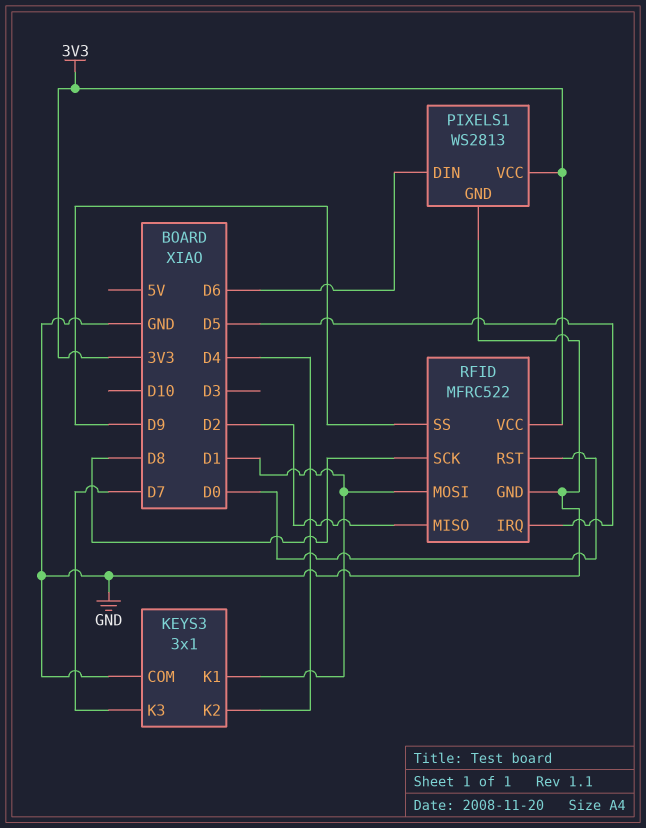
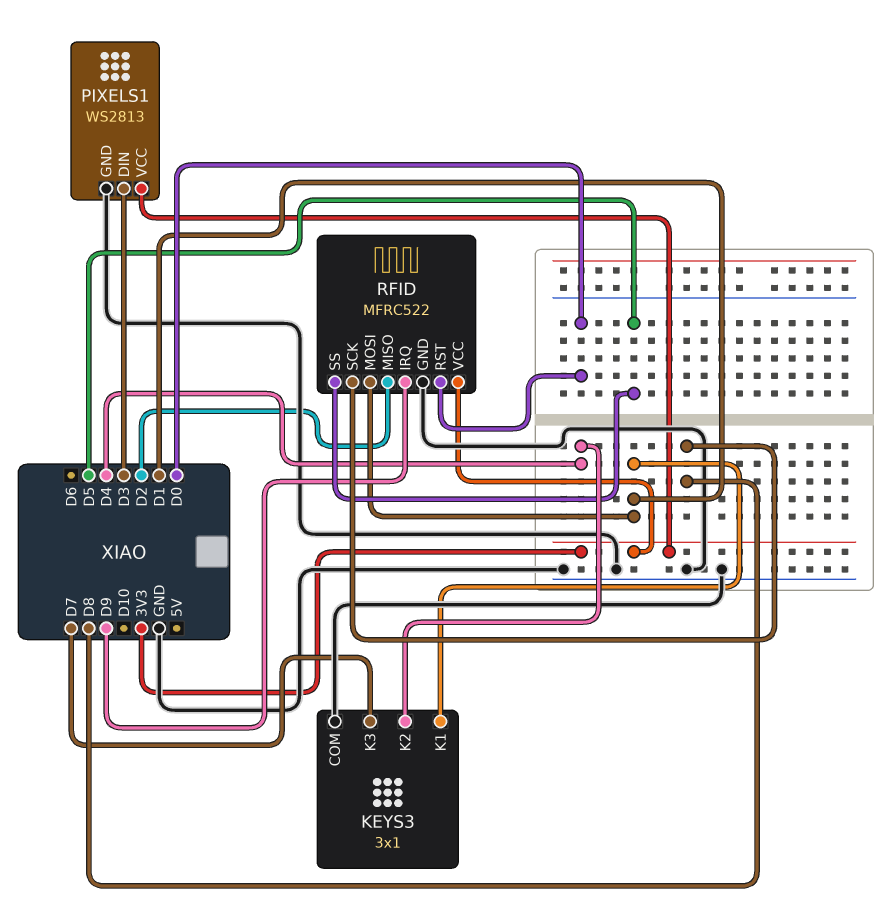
PIXELS1 pin DIN: D6 -> D3
RFID pin IRQ: D5 -> D9
RFID pin SS: D9 -> D5

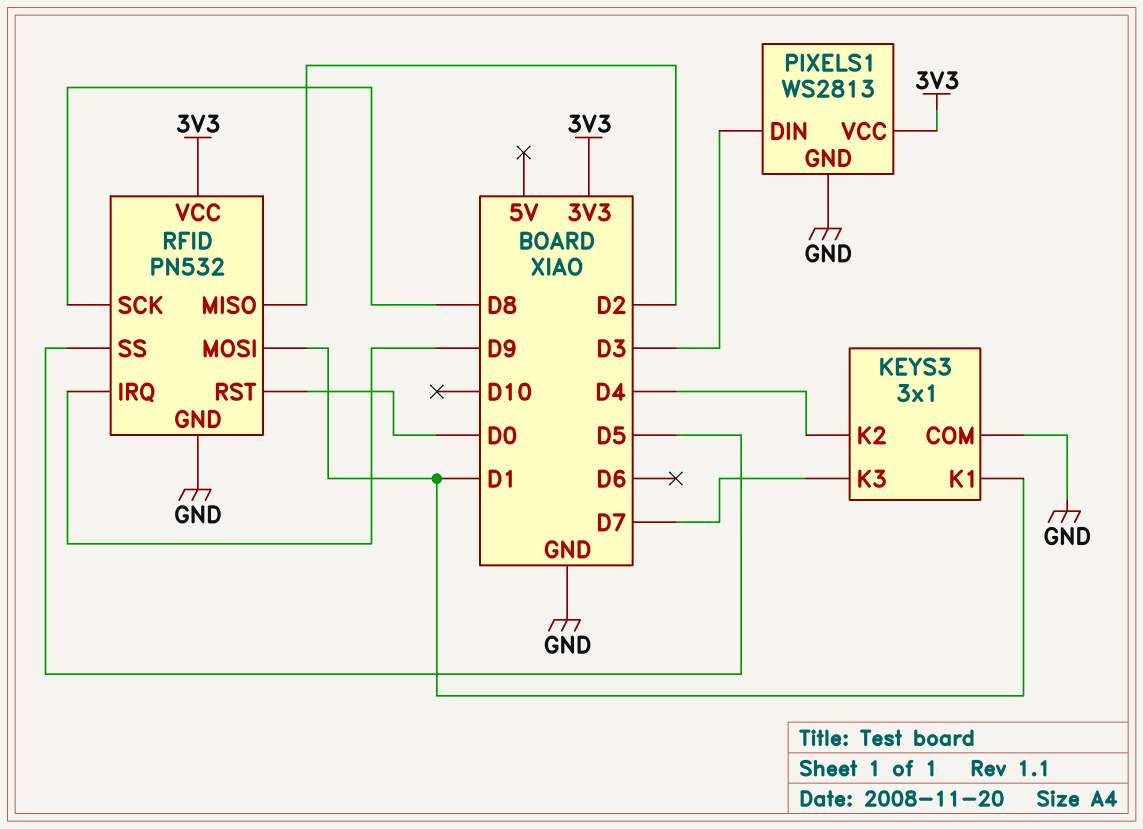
RFID: MFRC522 -> PN532

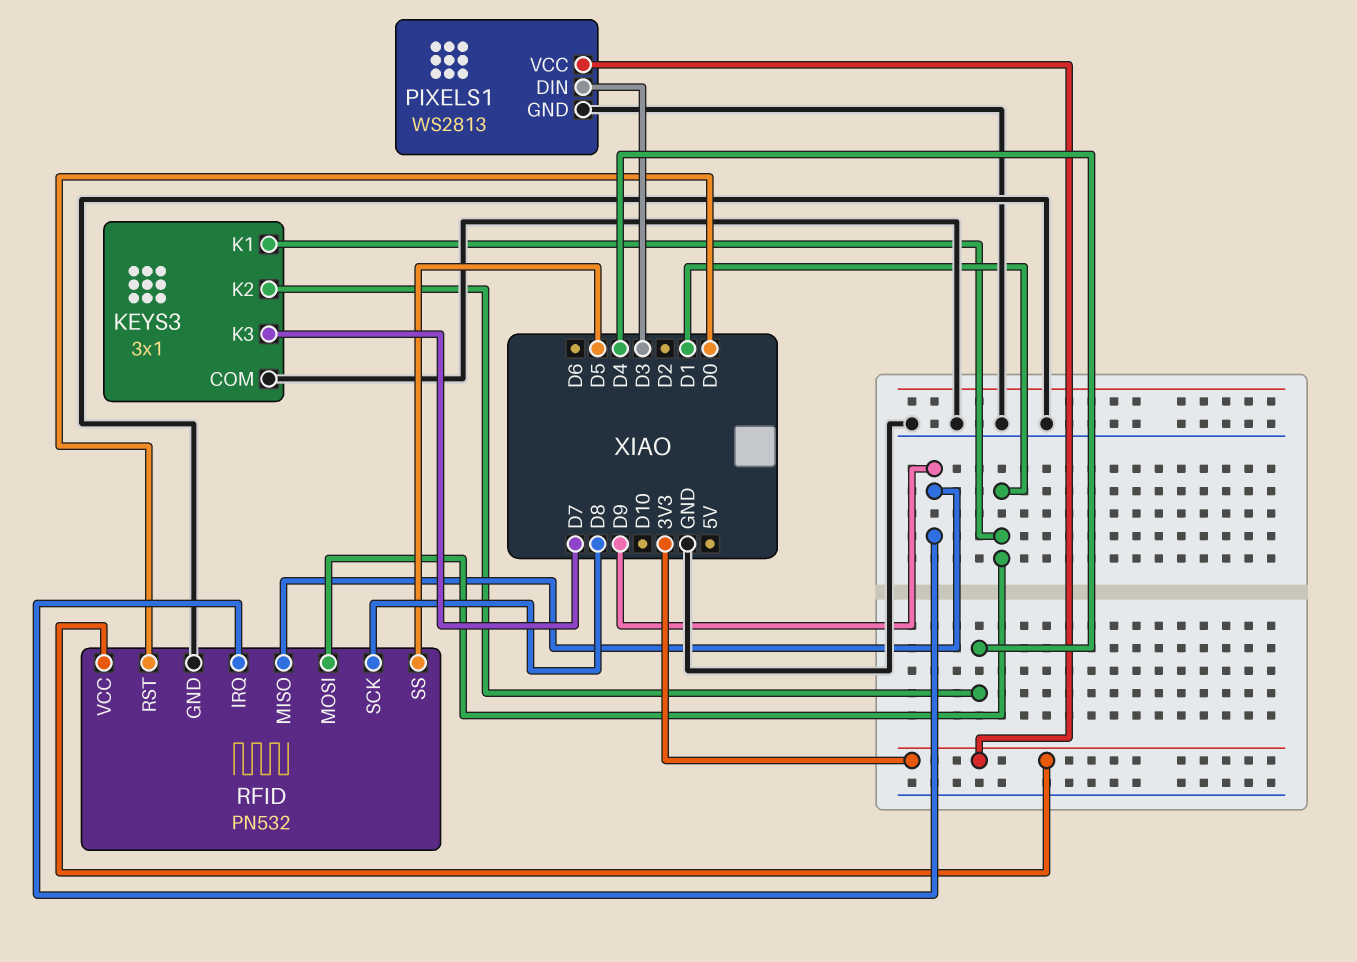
RFID pin MISO: D2 -> D9

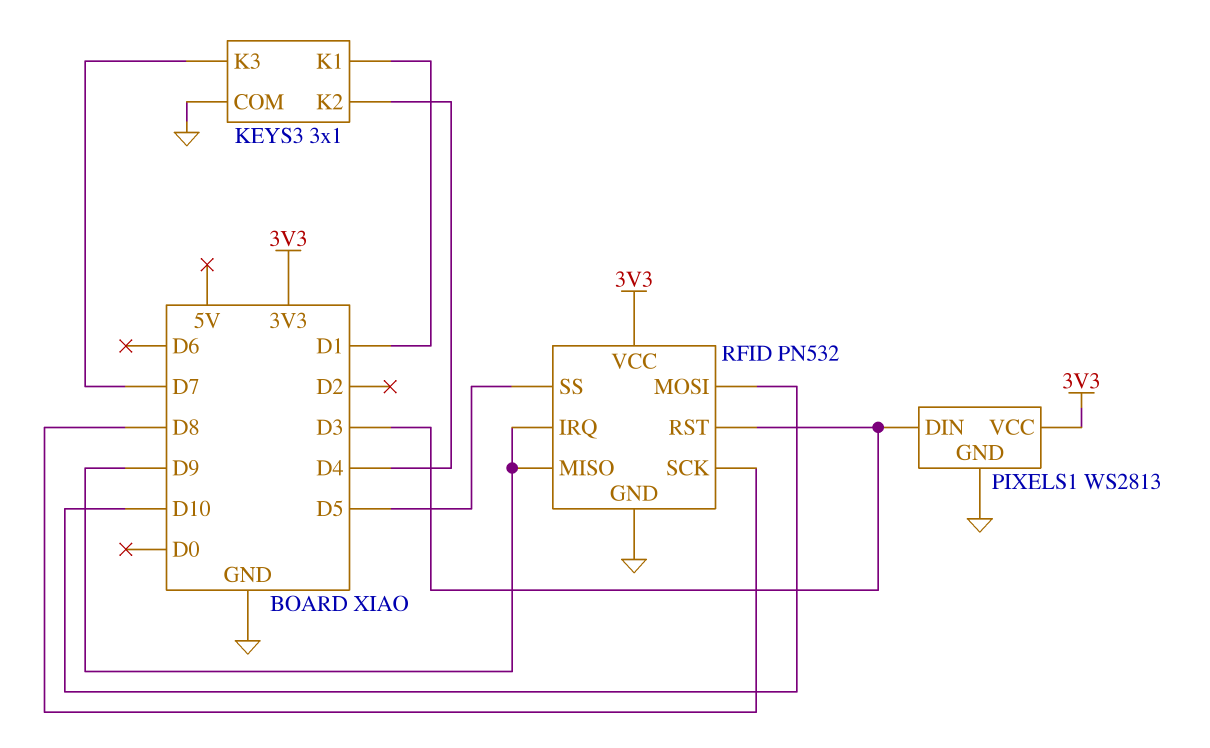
RFID pin MOSI: D1 -> D10
RFID pin RST: D0 -> D3

